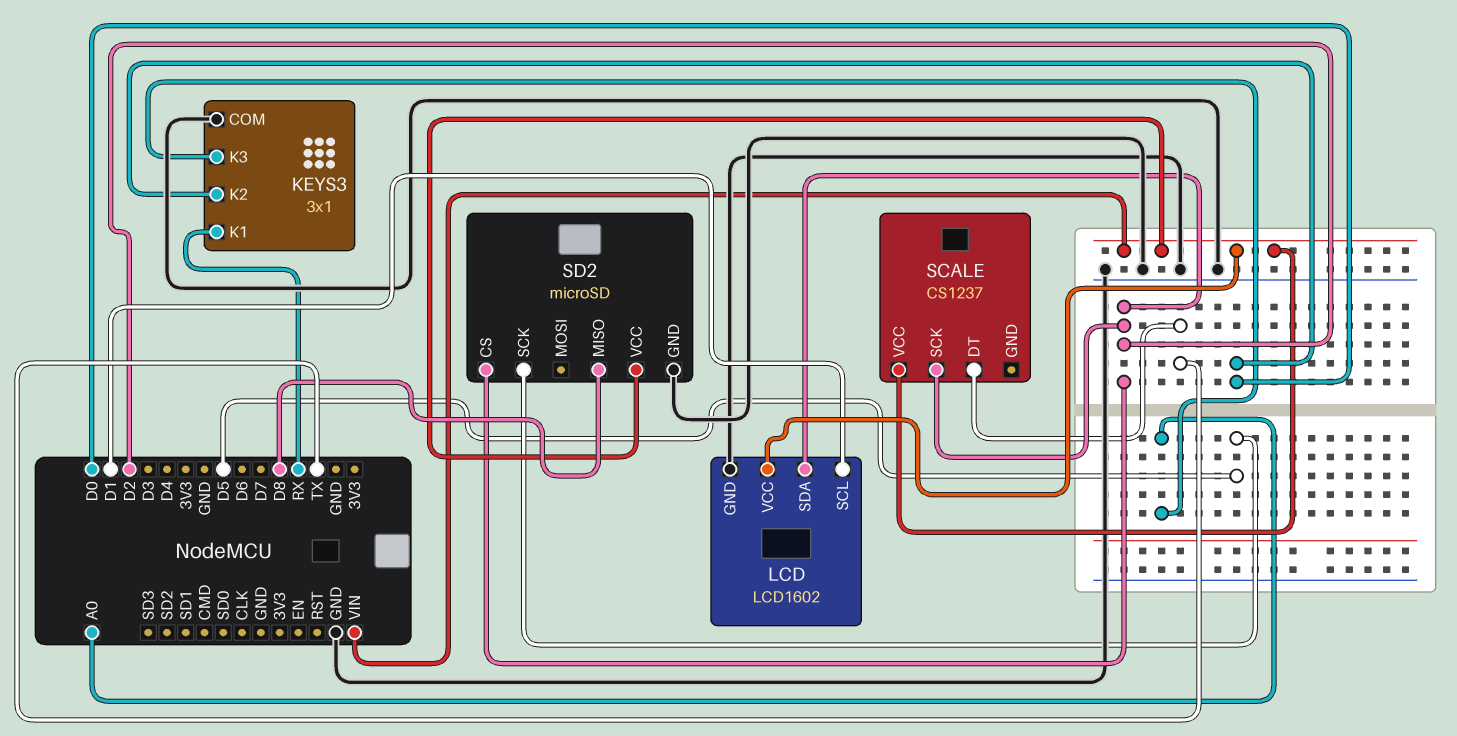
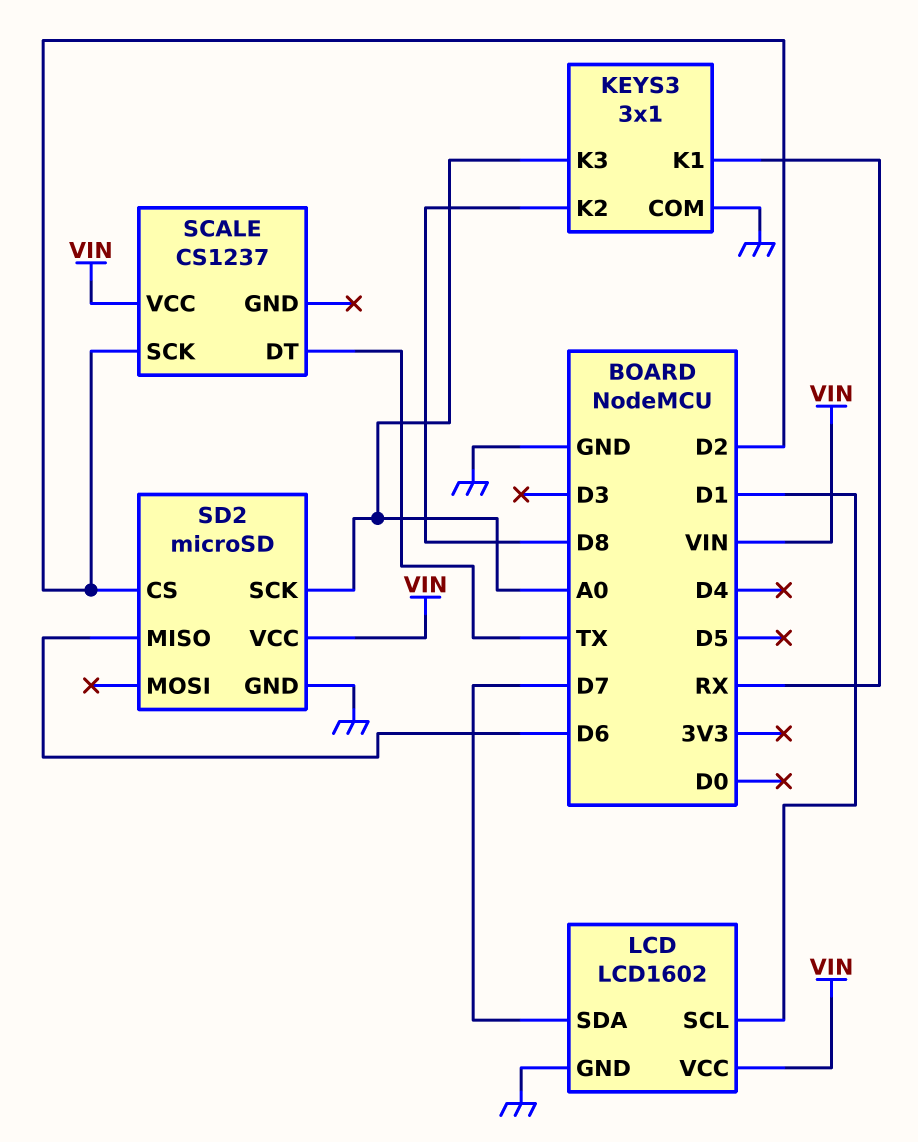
KEYS3 pin K2: D0 -> D8
LCD pin SDA: D2 -> D7
SD2 pin MISO: D8 -> D6
SD2 pin SCK: D5 -> A0

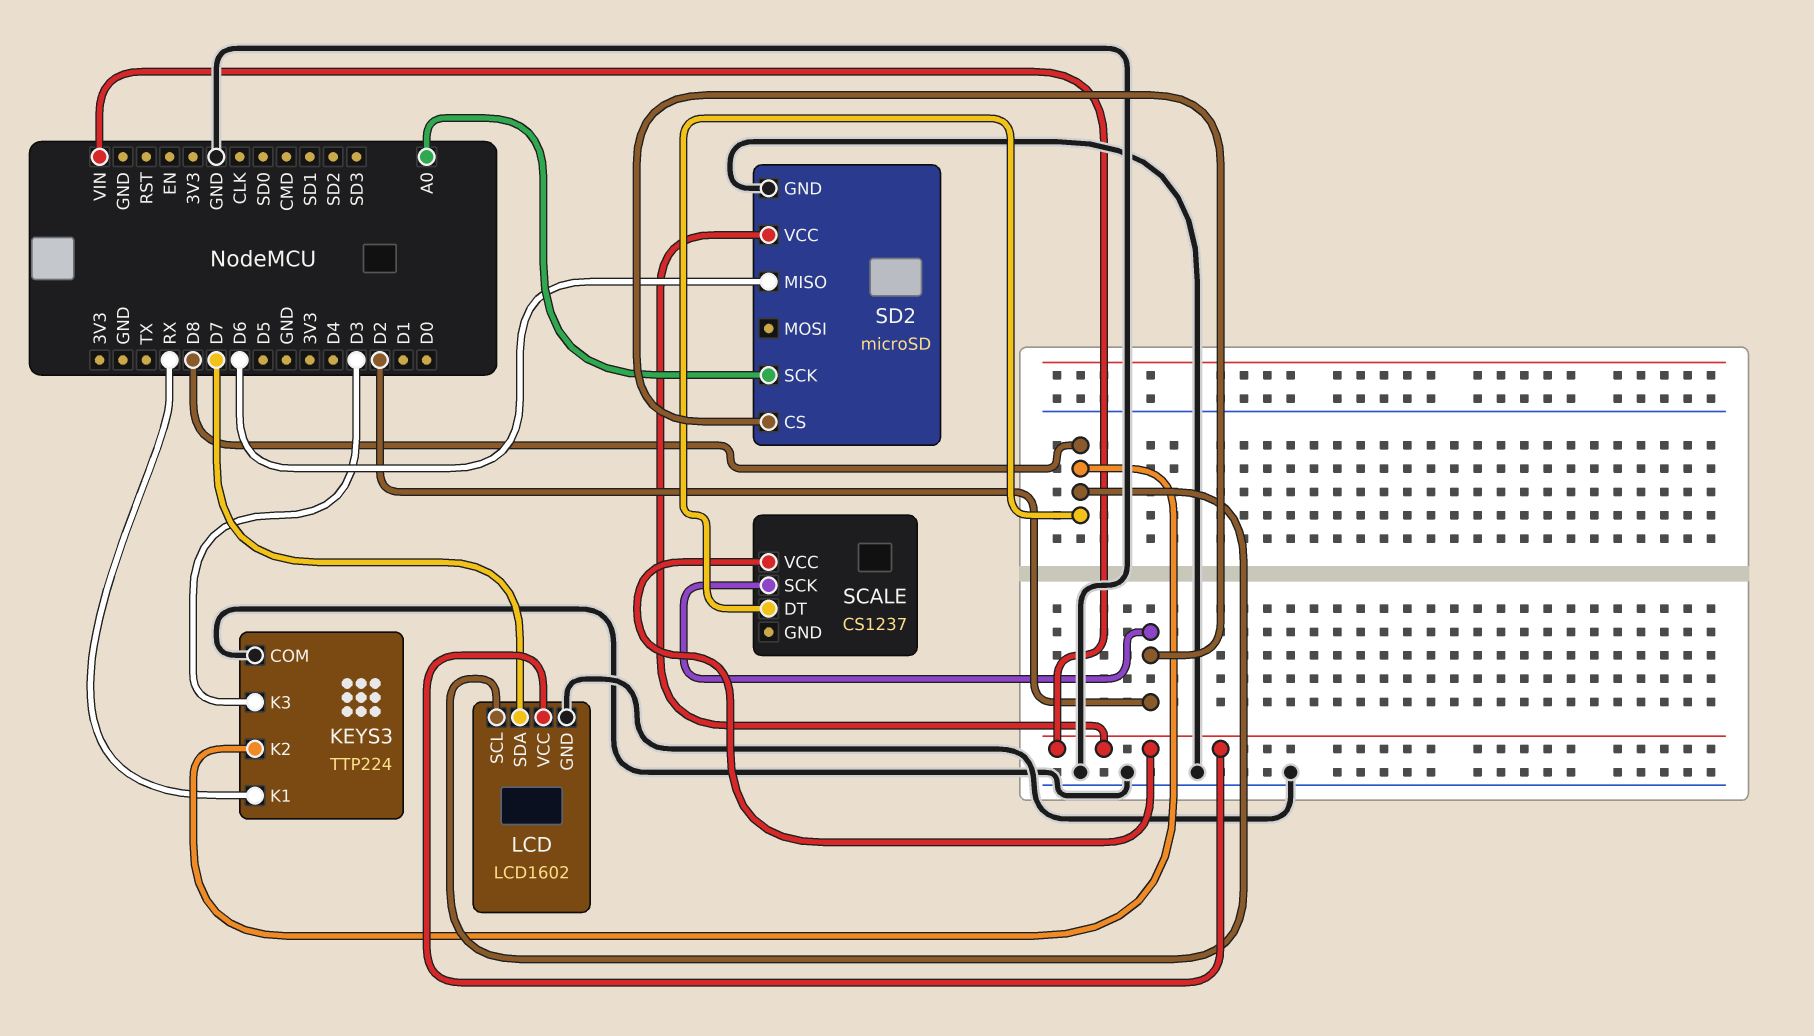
KEYS3: 3x1 -> TTP224
KEYS3 pin K3: A0 -> D3
LCD pin SCL: D1 -> D8
SCALE pin DT: TX -> D8

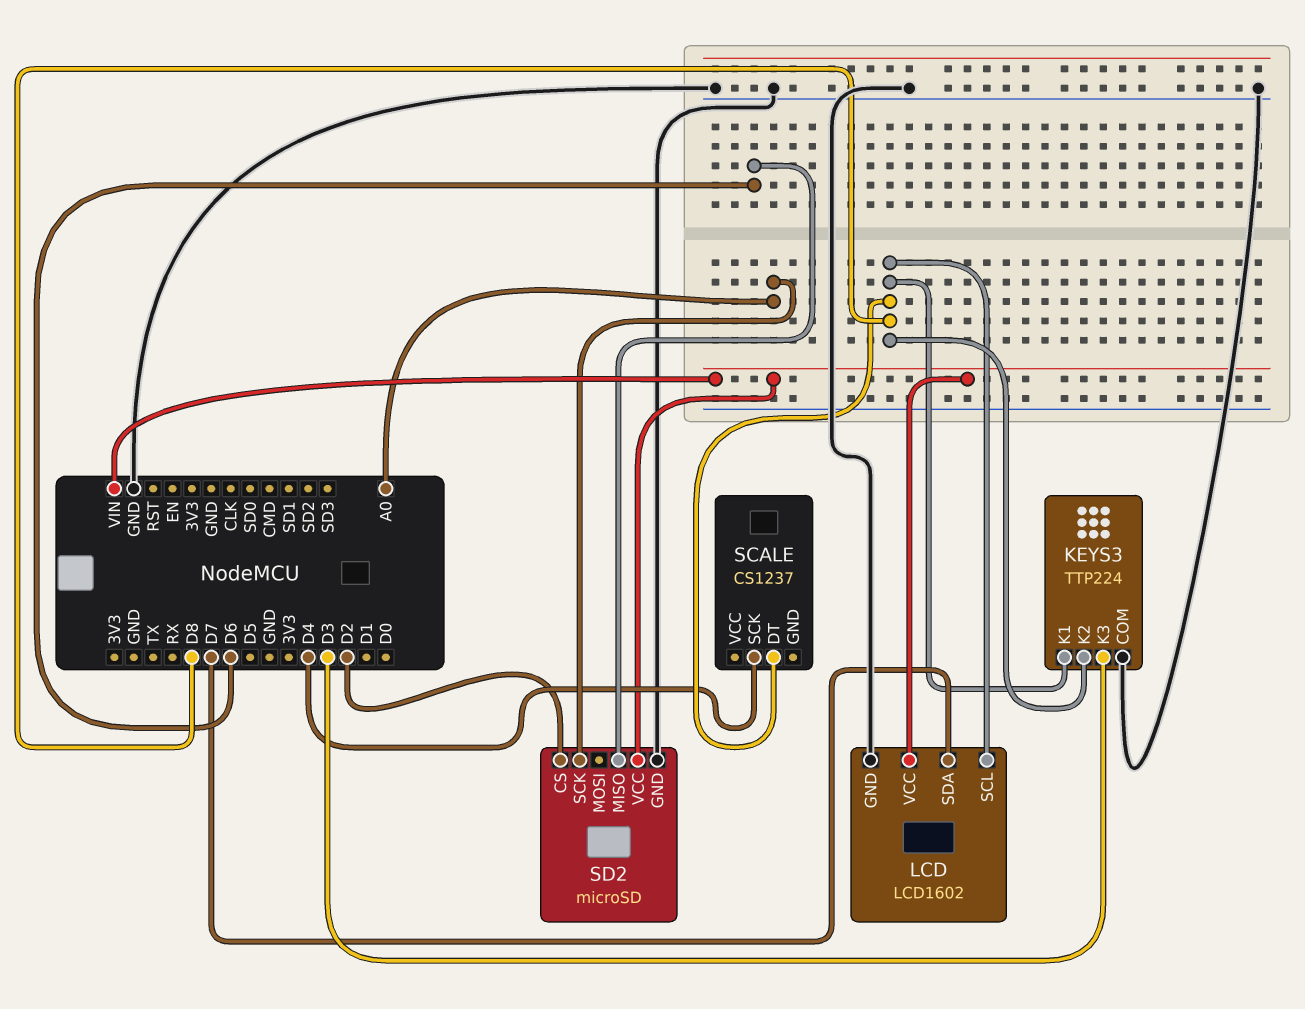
KEYS3 pin K1: RX -> D8
SCALE pin SCK: D2 -> D4
SCALE pin VCC: VIN -> none

